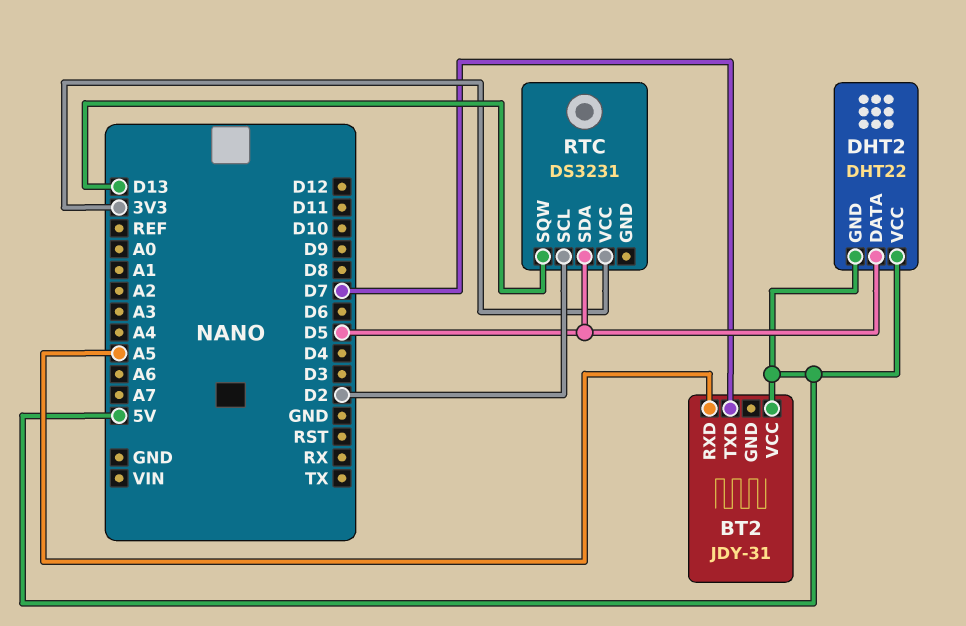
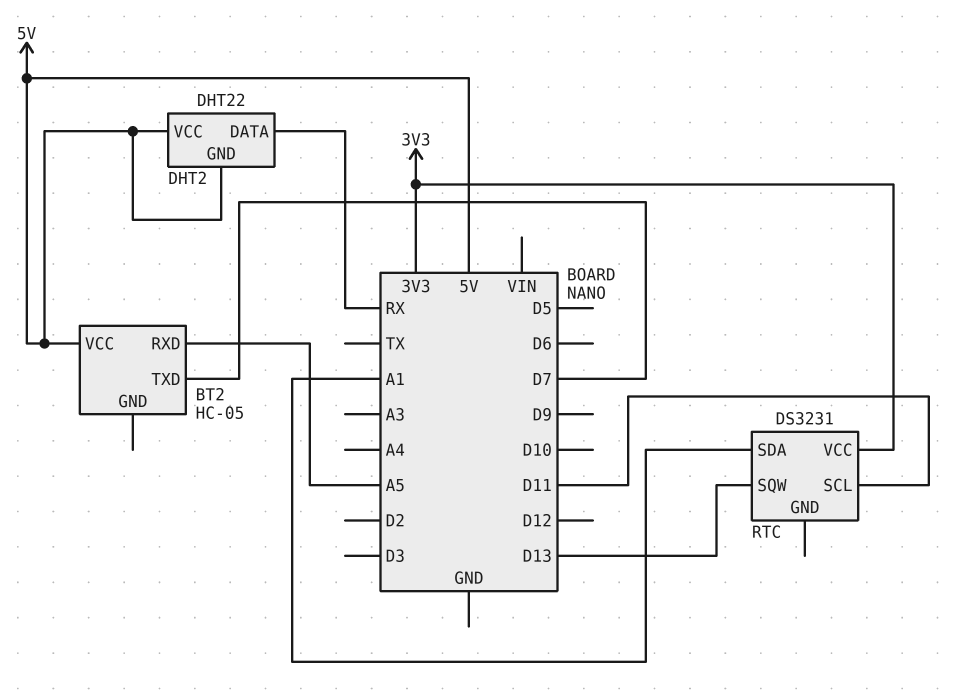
BT2: JDY-31 -> HC-05
DHT2 pin DATA: D5 -> RX
RTC pin SCL: D2 -> D11
RTC pin SDA: D5 -> A1

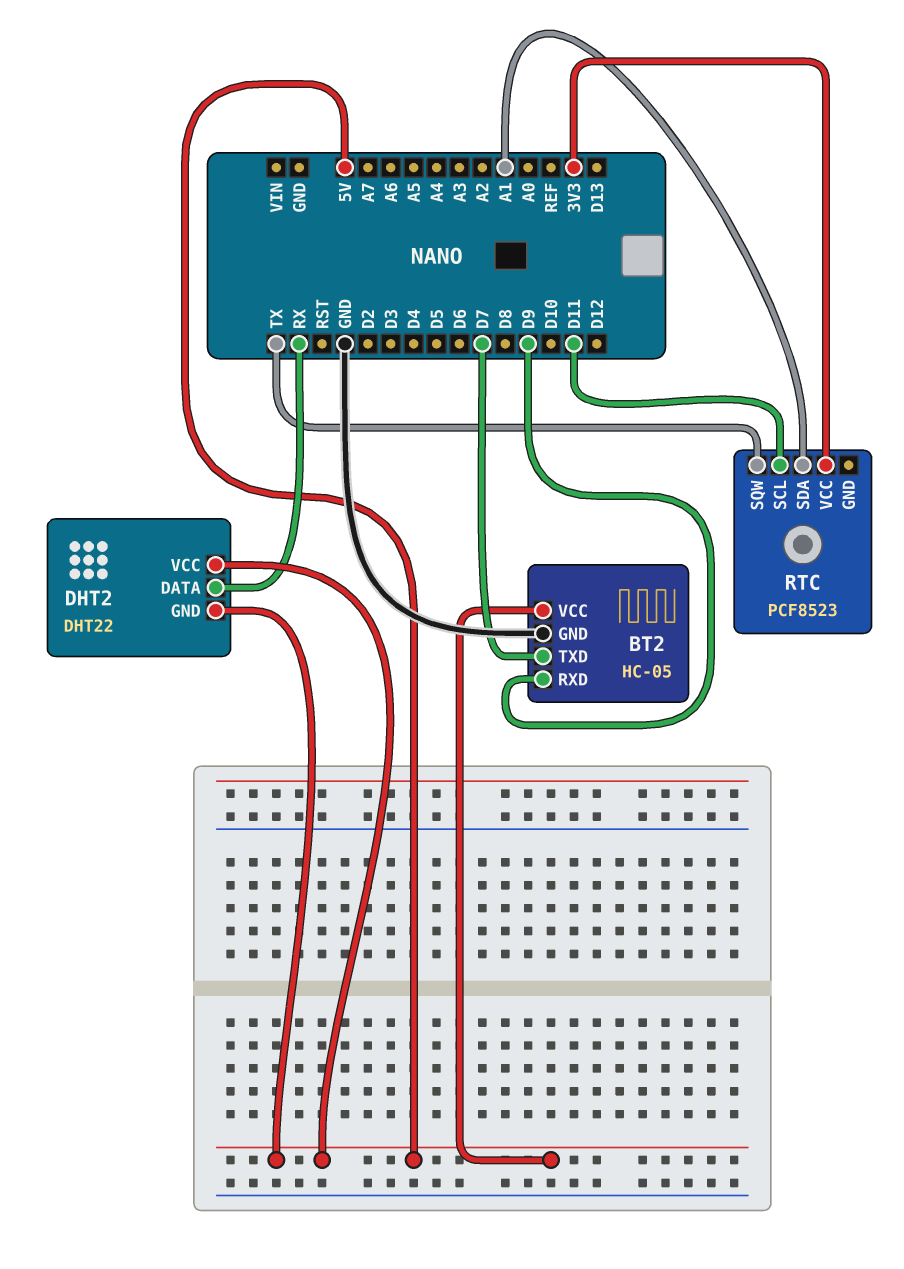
BT2 pin GND: none -> GND
BT2 pin RXD: A5 -> D9
RTC: DS3231 -> PCF8523
RTC pin SQW: D13 -> TX

